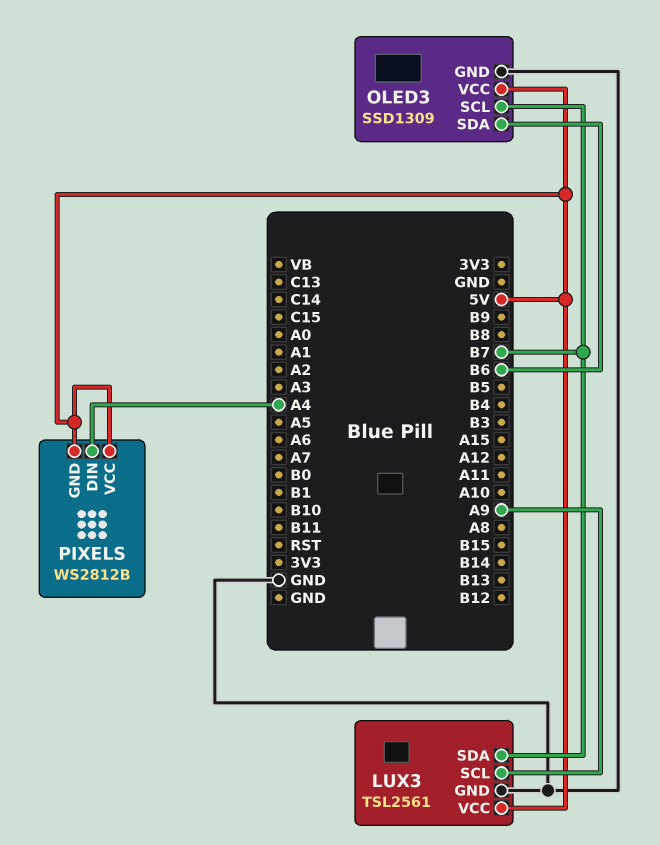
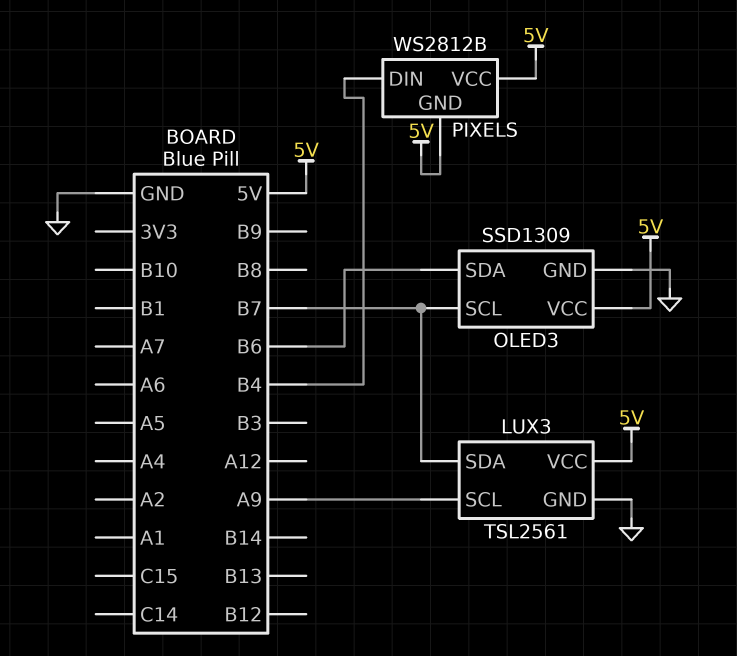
PIXELS pin DIN: A4 -> B4

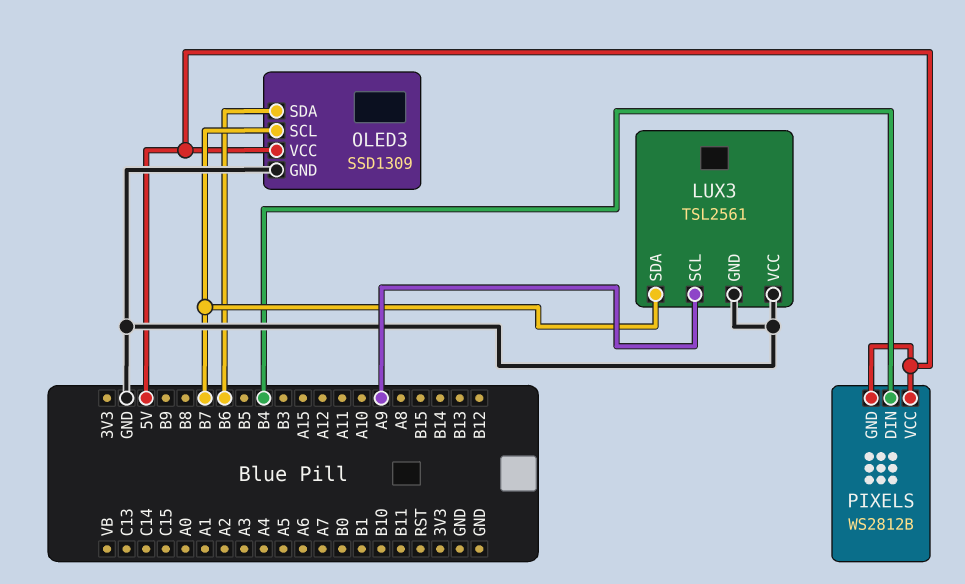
LUX3 pin VCC: 5V -> GND

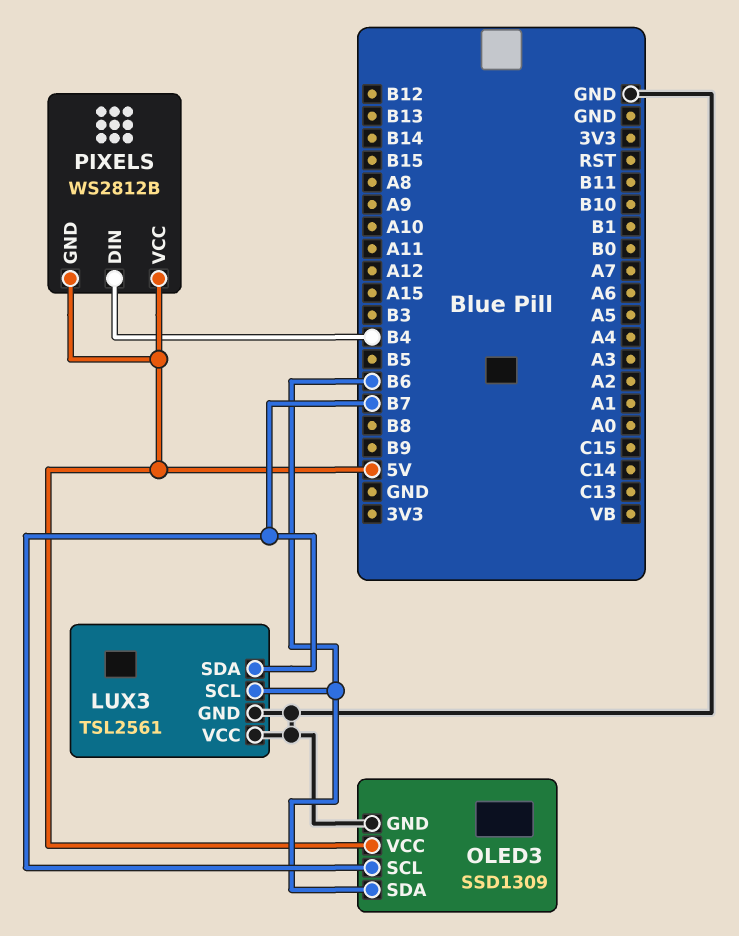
LUX3 pin SCL: A9 -> B6

